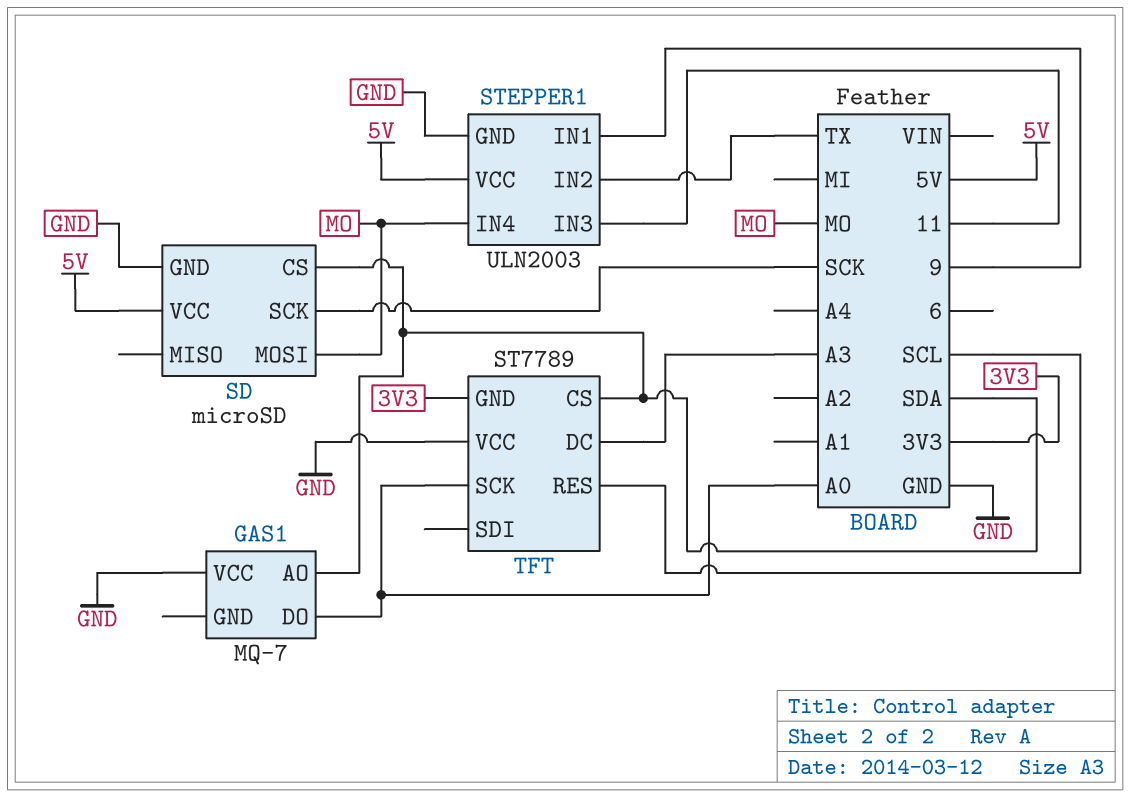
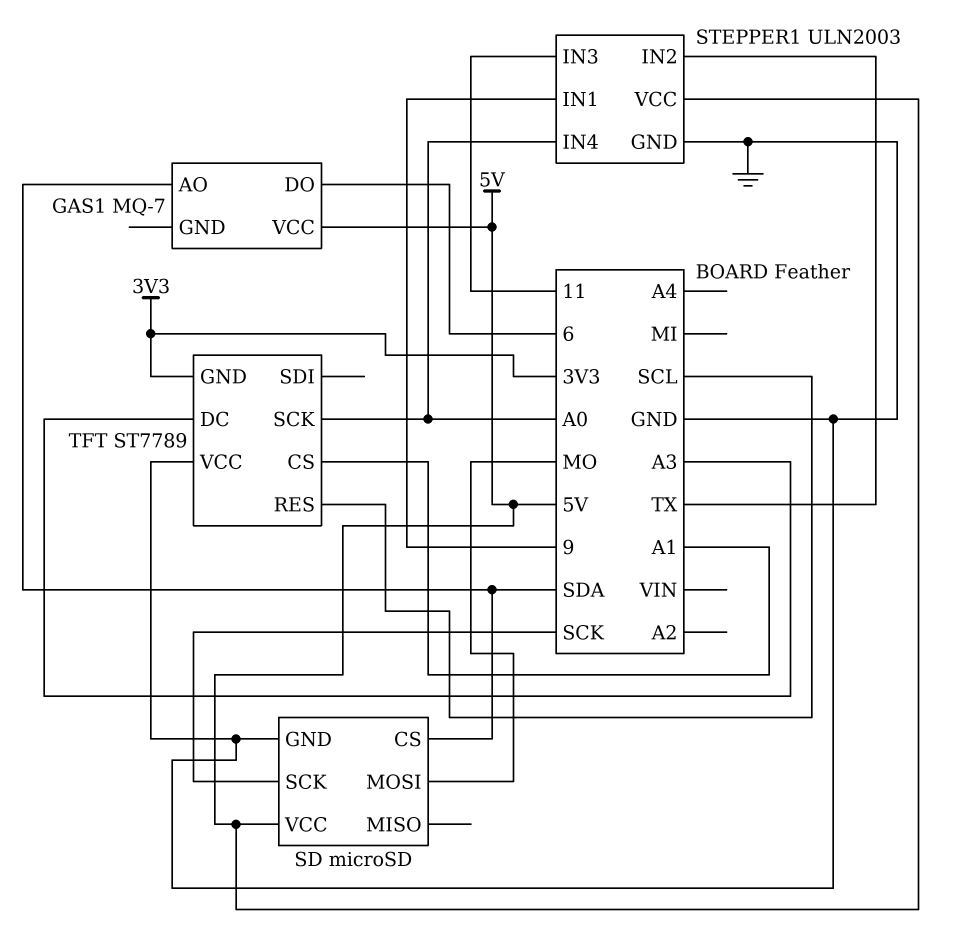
GAS1 pin DO: A0 -> 6
GAS1 pin VCC: GND -> 5V
STEPPER1 pin IN4: MO -> A0
TFT pin CS: SDA -> A1

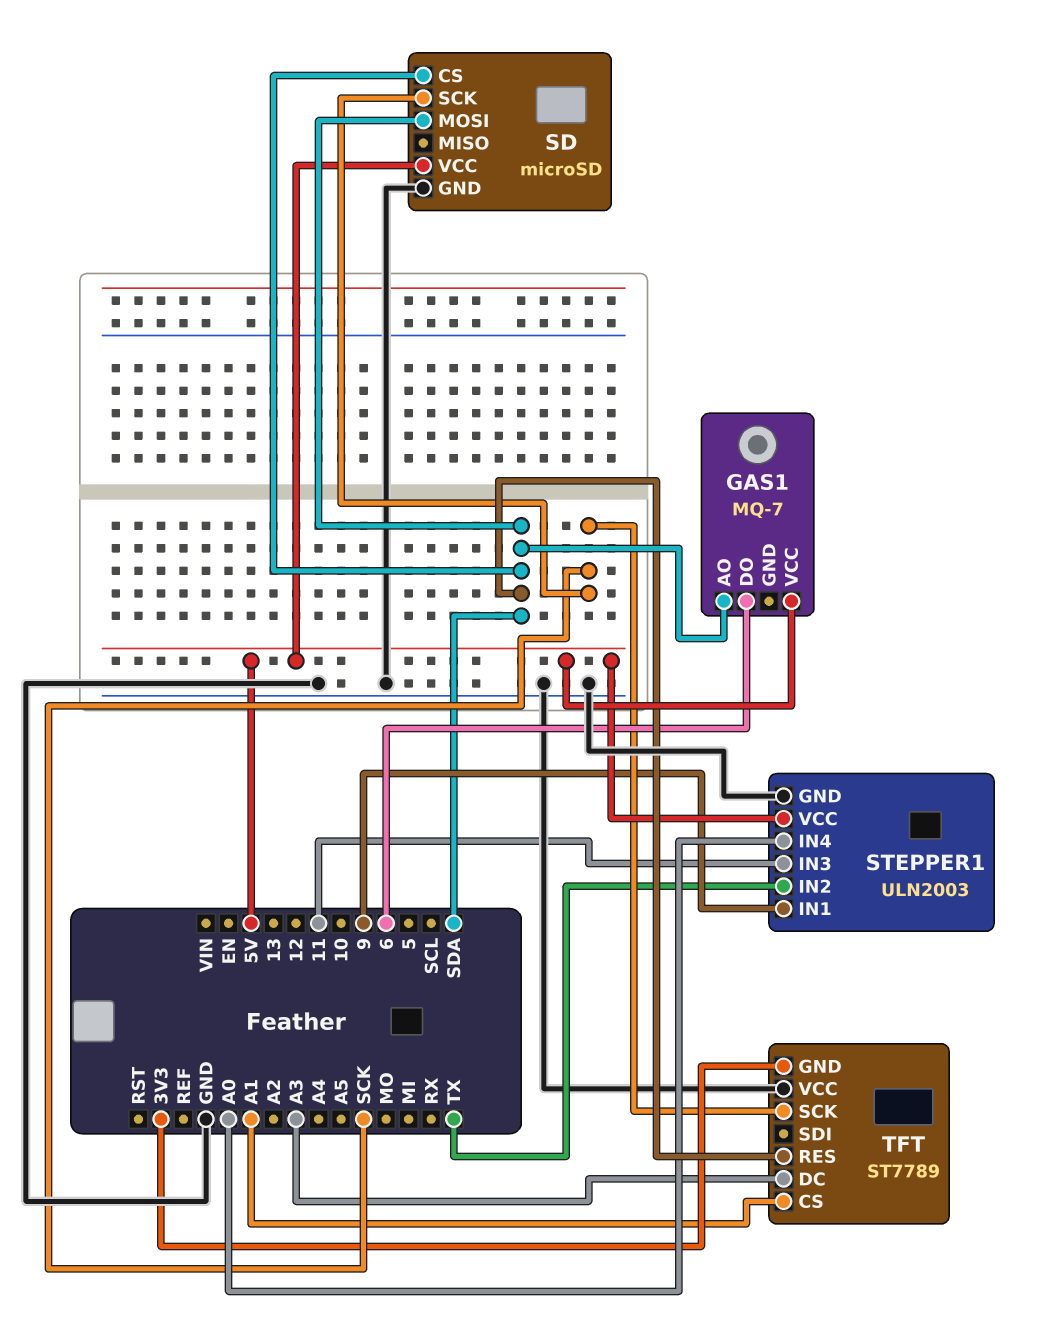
SD pin MOSI: MO -> SDA
TFT pin RES: SCL -> SDA
TFT pin SCK: A0 -> SCK

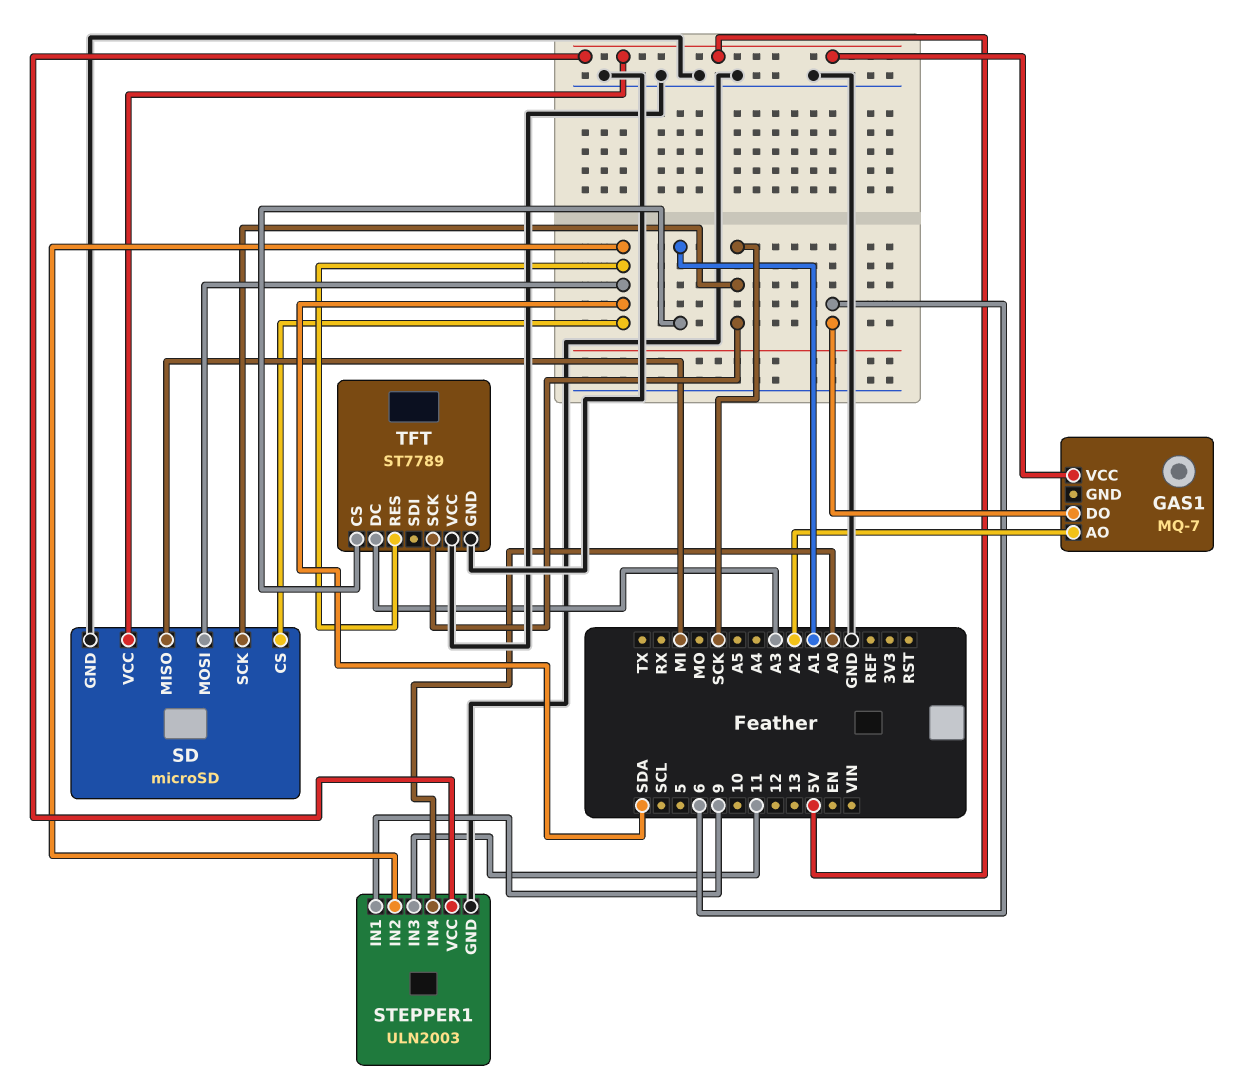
GAS1 pin AO: SDA -> A2
SD pin MISO: none -> MI
STEPPER1 pin IN2: TX -> SDA
TFT pin GND: 3V3 -> GND

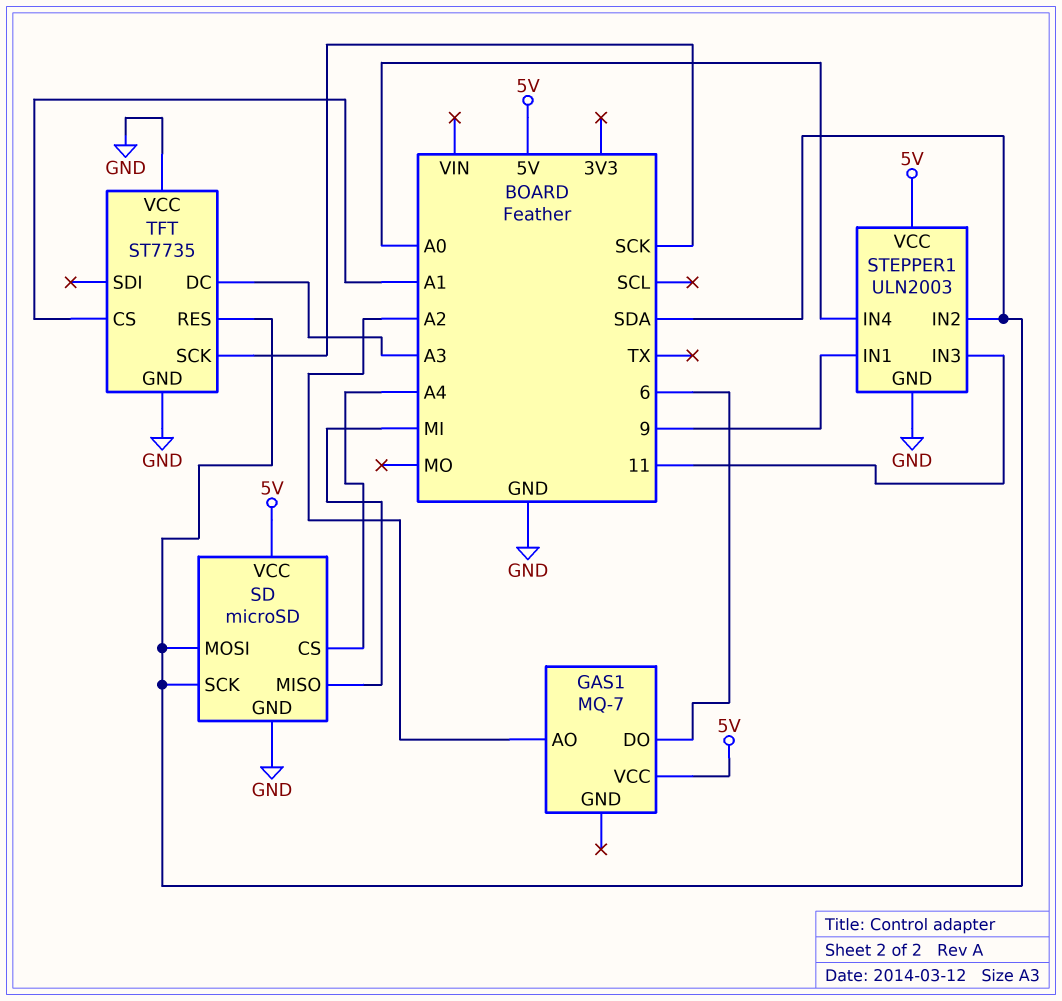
SD pin CS: SDA -> A4
SD pin SCK: SCK -> SDA
TFT: ST7789 -> ST7735

